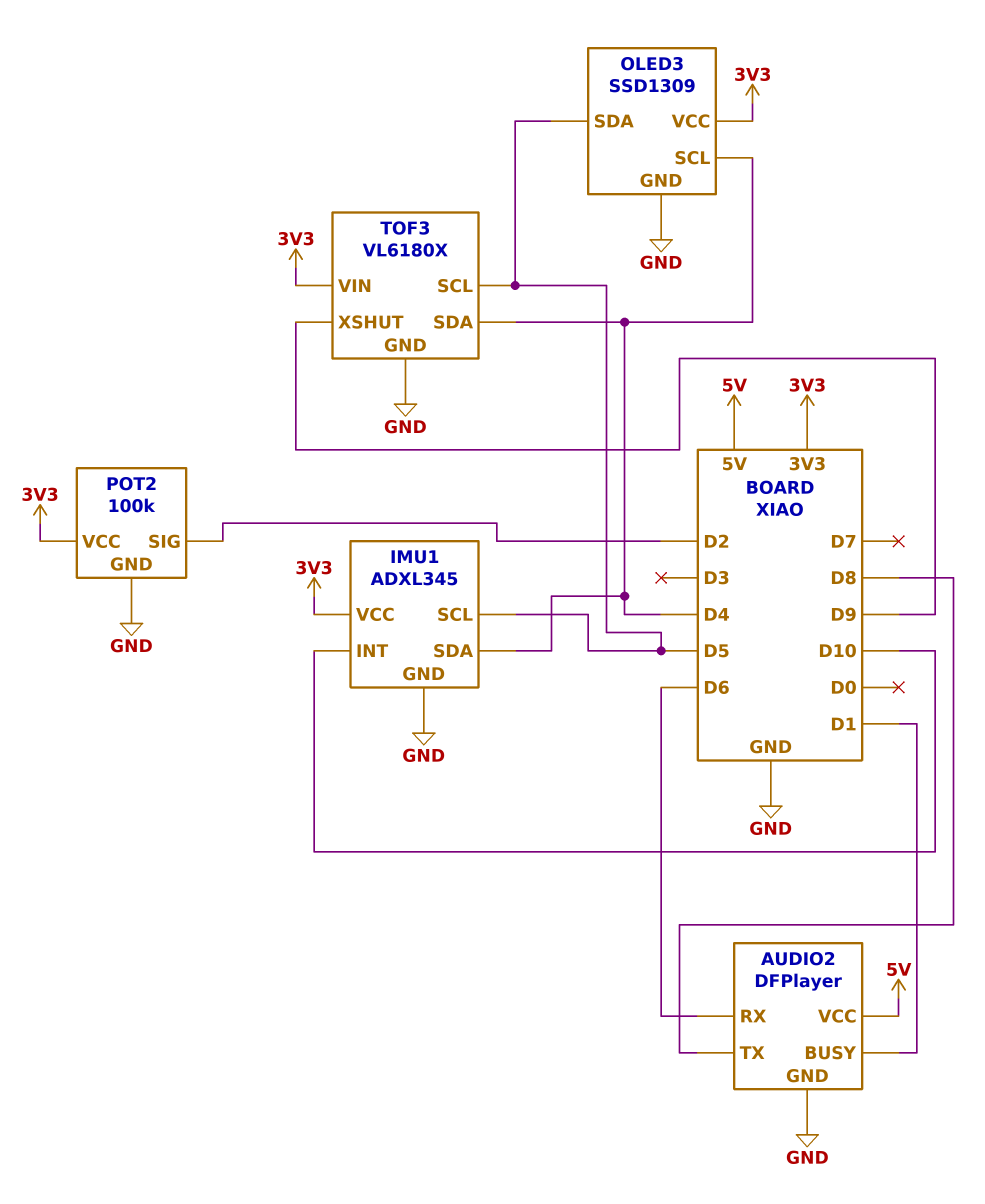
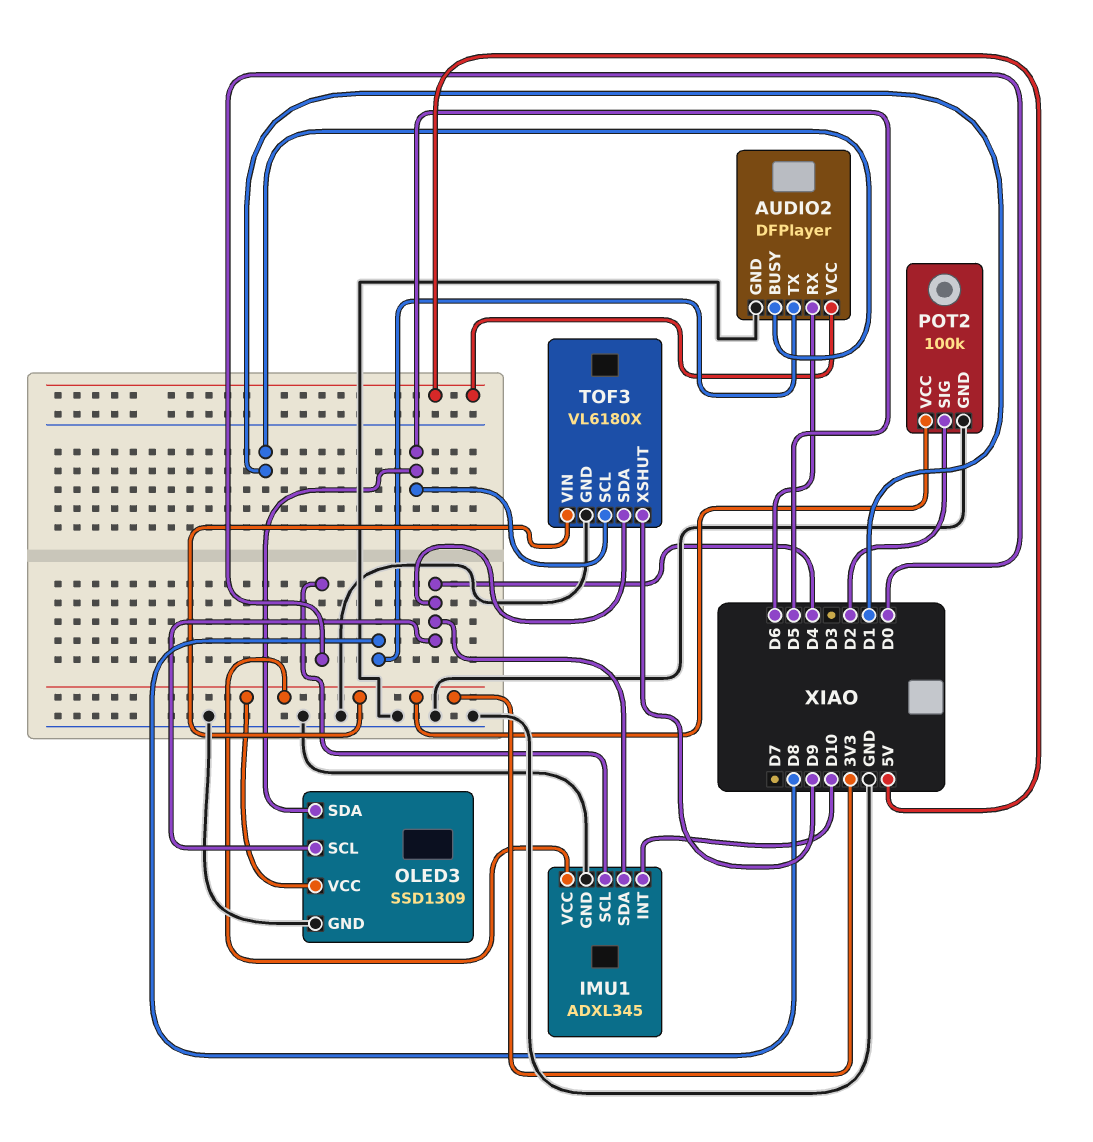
IMU1 pin SCL: D5 -> D0

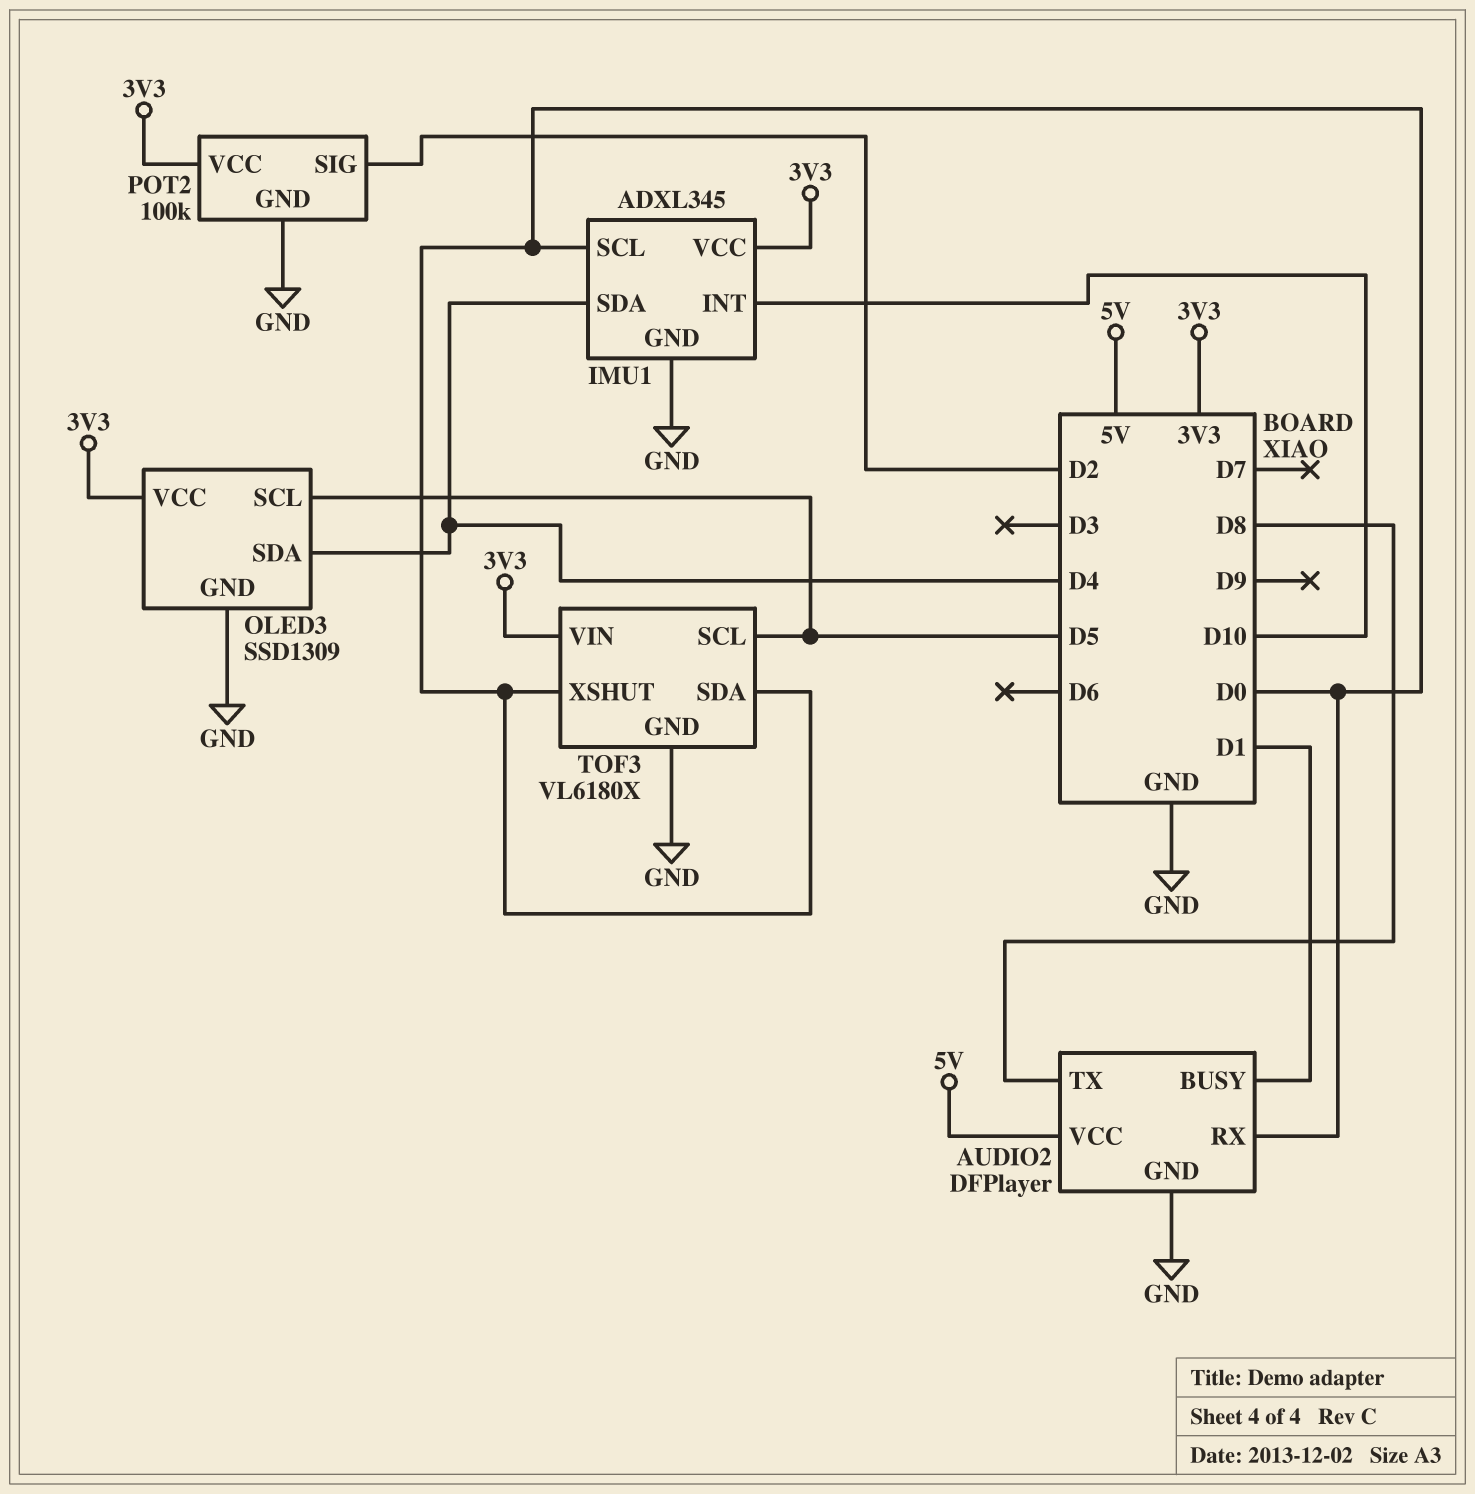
AUDIO2 pin RX: D6 -> D0
OLED3 pin SCL: D4 -> D5
OLED3 pin SDA: D5 -> D4
TOF3 pin SDA: D4 -> D0
TOF3 pin XSHUT: D9 -> D0

